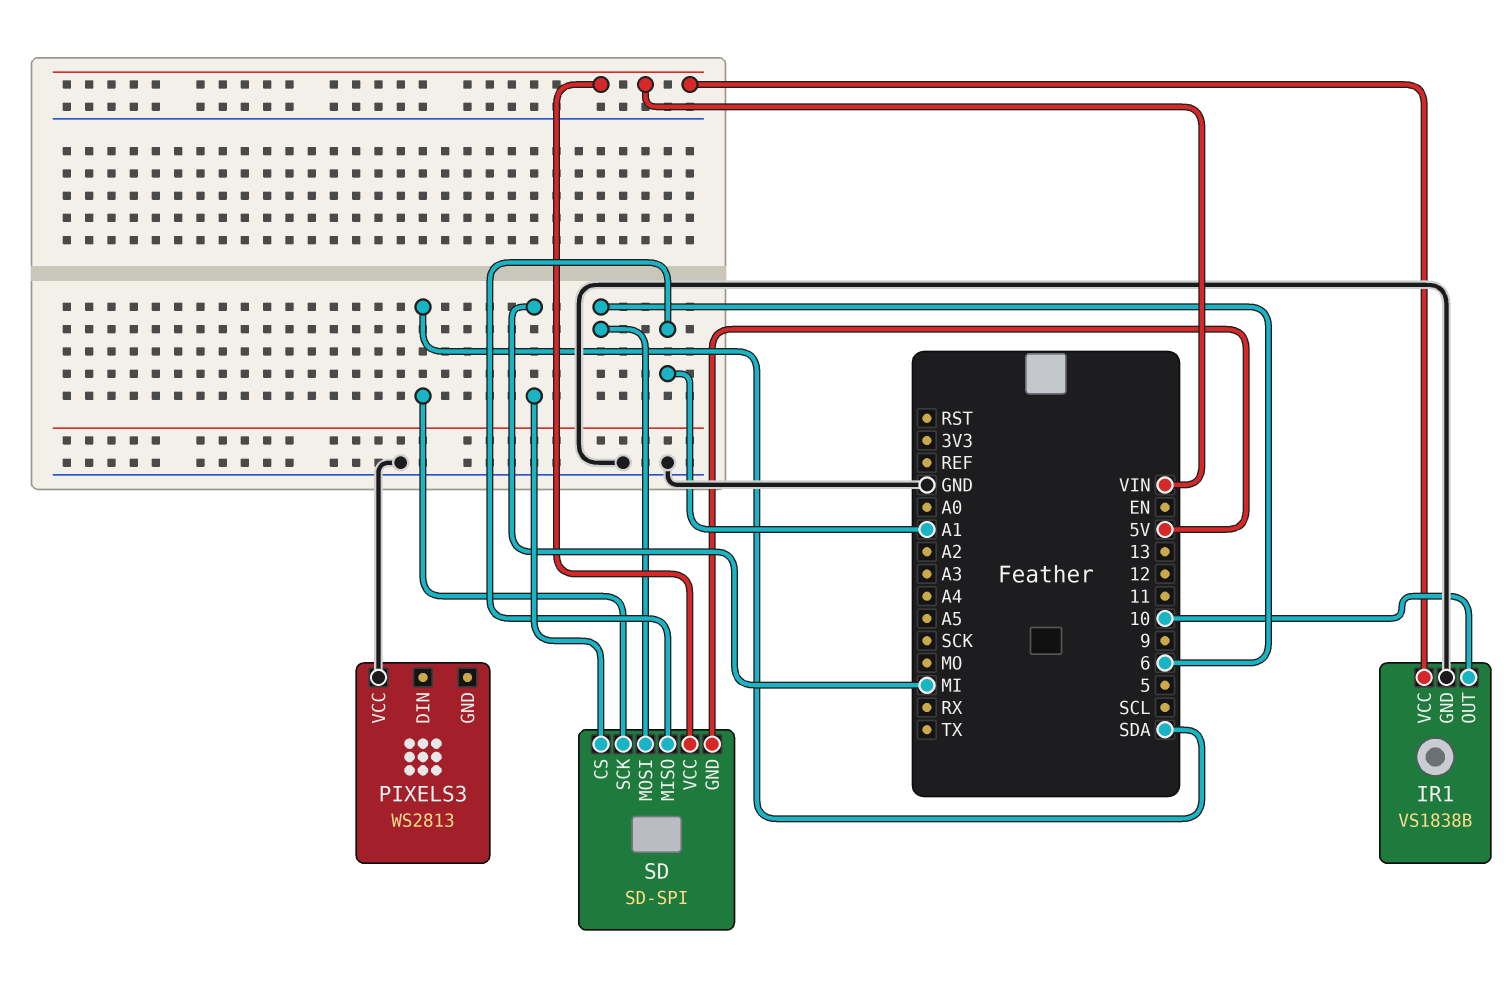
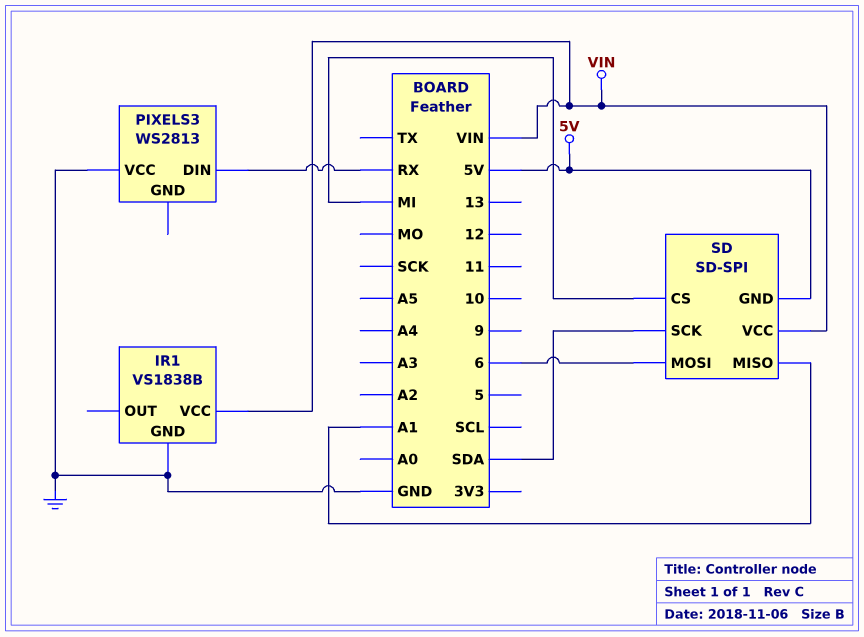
IR1 pin OUT: 10 -> none
PIXELS3 pin DIN: none -> RX

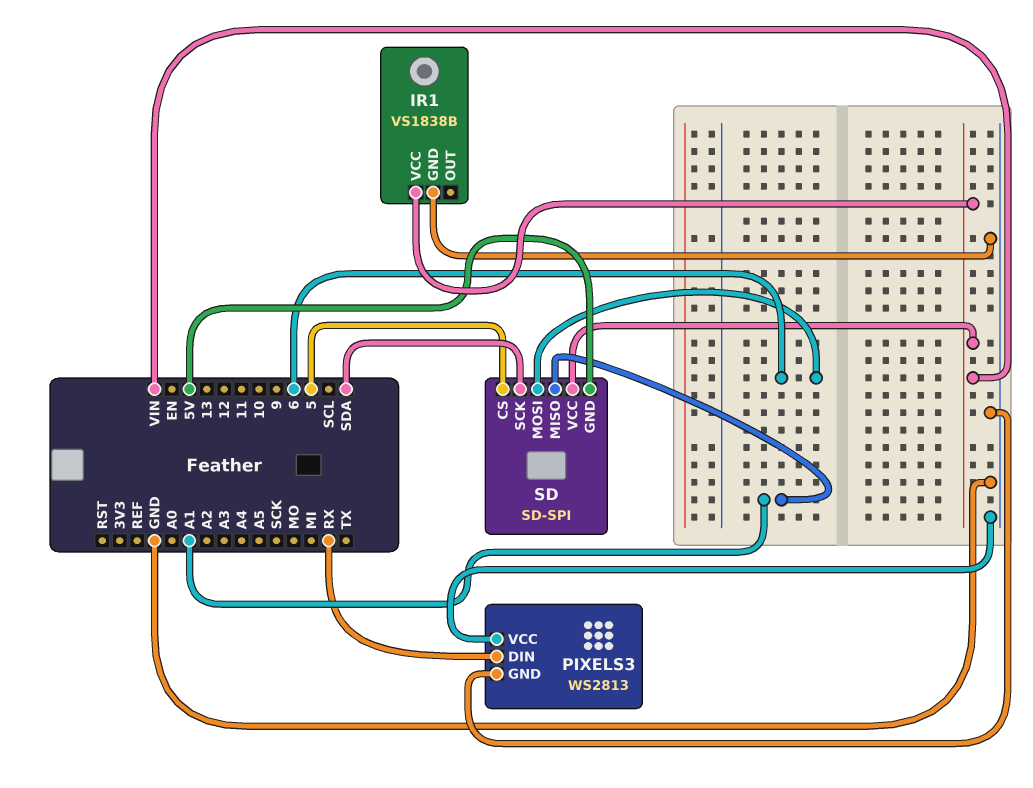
PIXELS3 pin GND: none -> GND
SD pin CS: MI -> 5

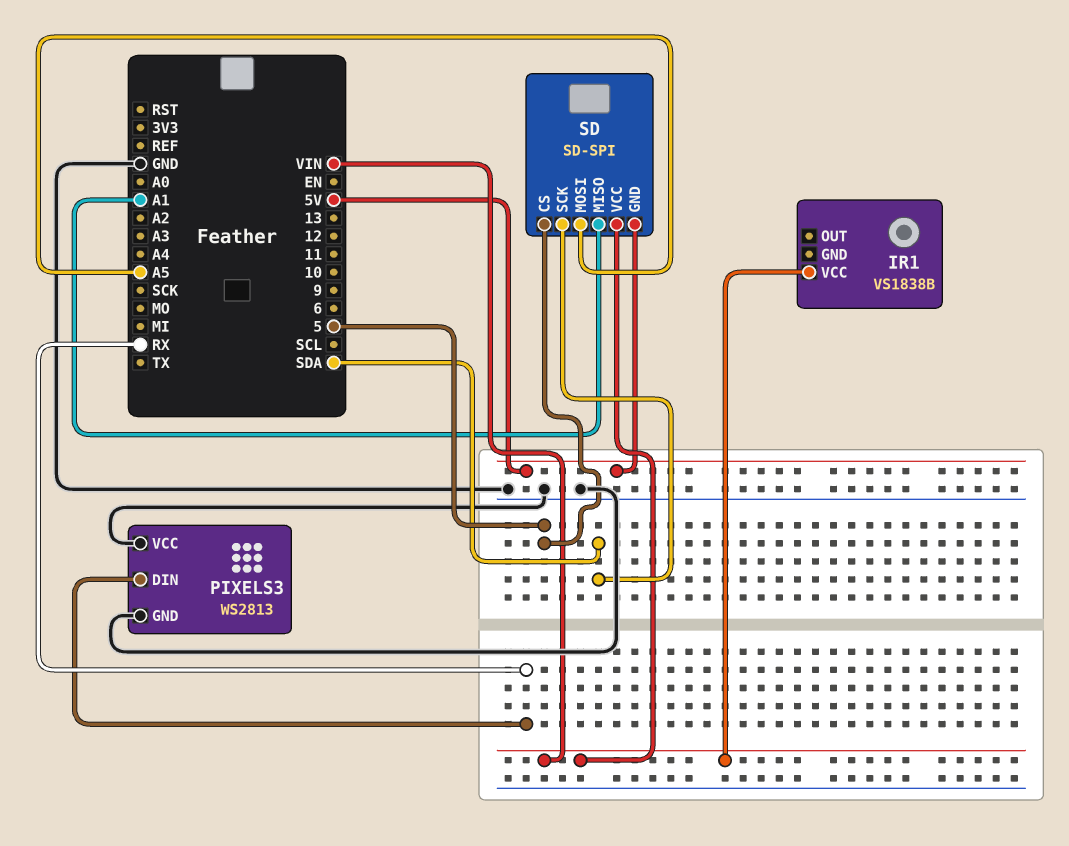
IR1 pin GND: GND -> none
SD pin MOSI: 6 -> A5

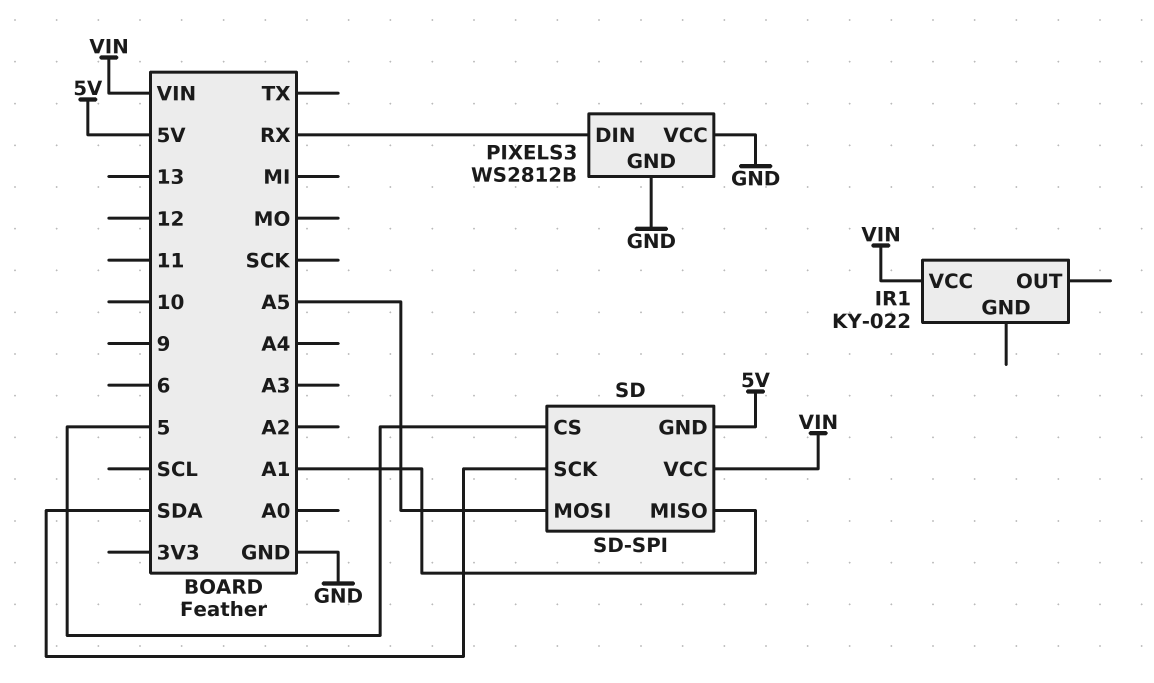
IR1: VS1838B -> KY-022
PIXELS3: WS2813 -> WS2812B

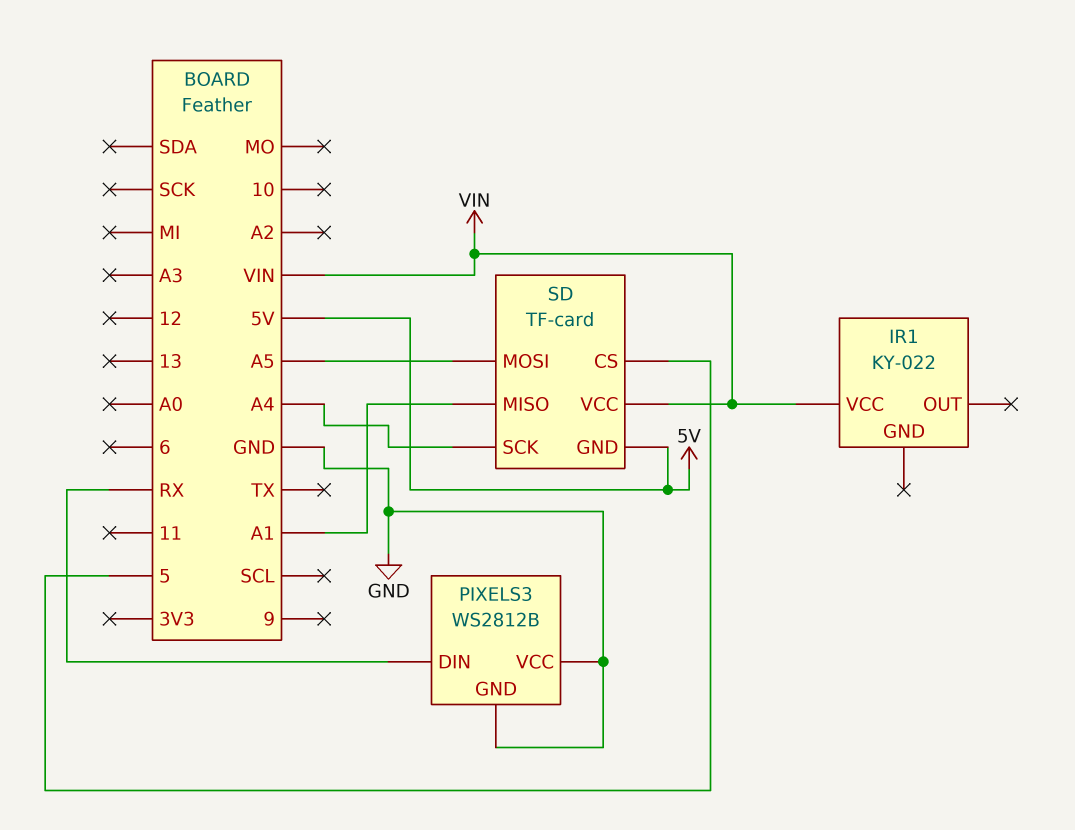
SD: SD-SPI -> TF-card
SD pin SCK: SDA -> A4

